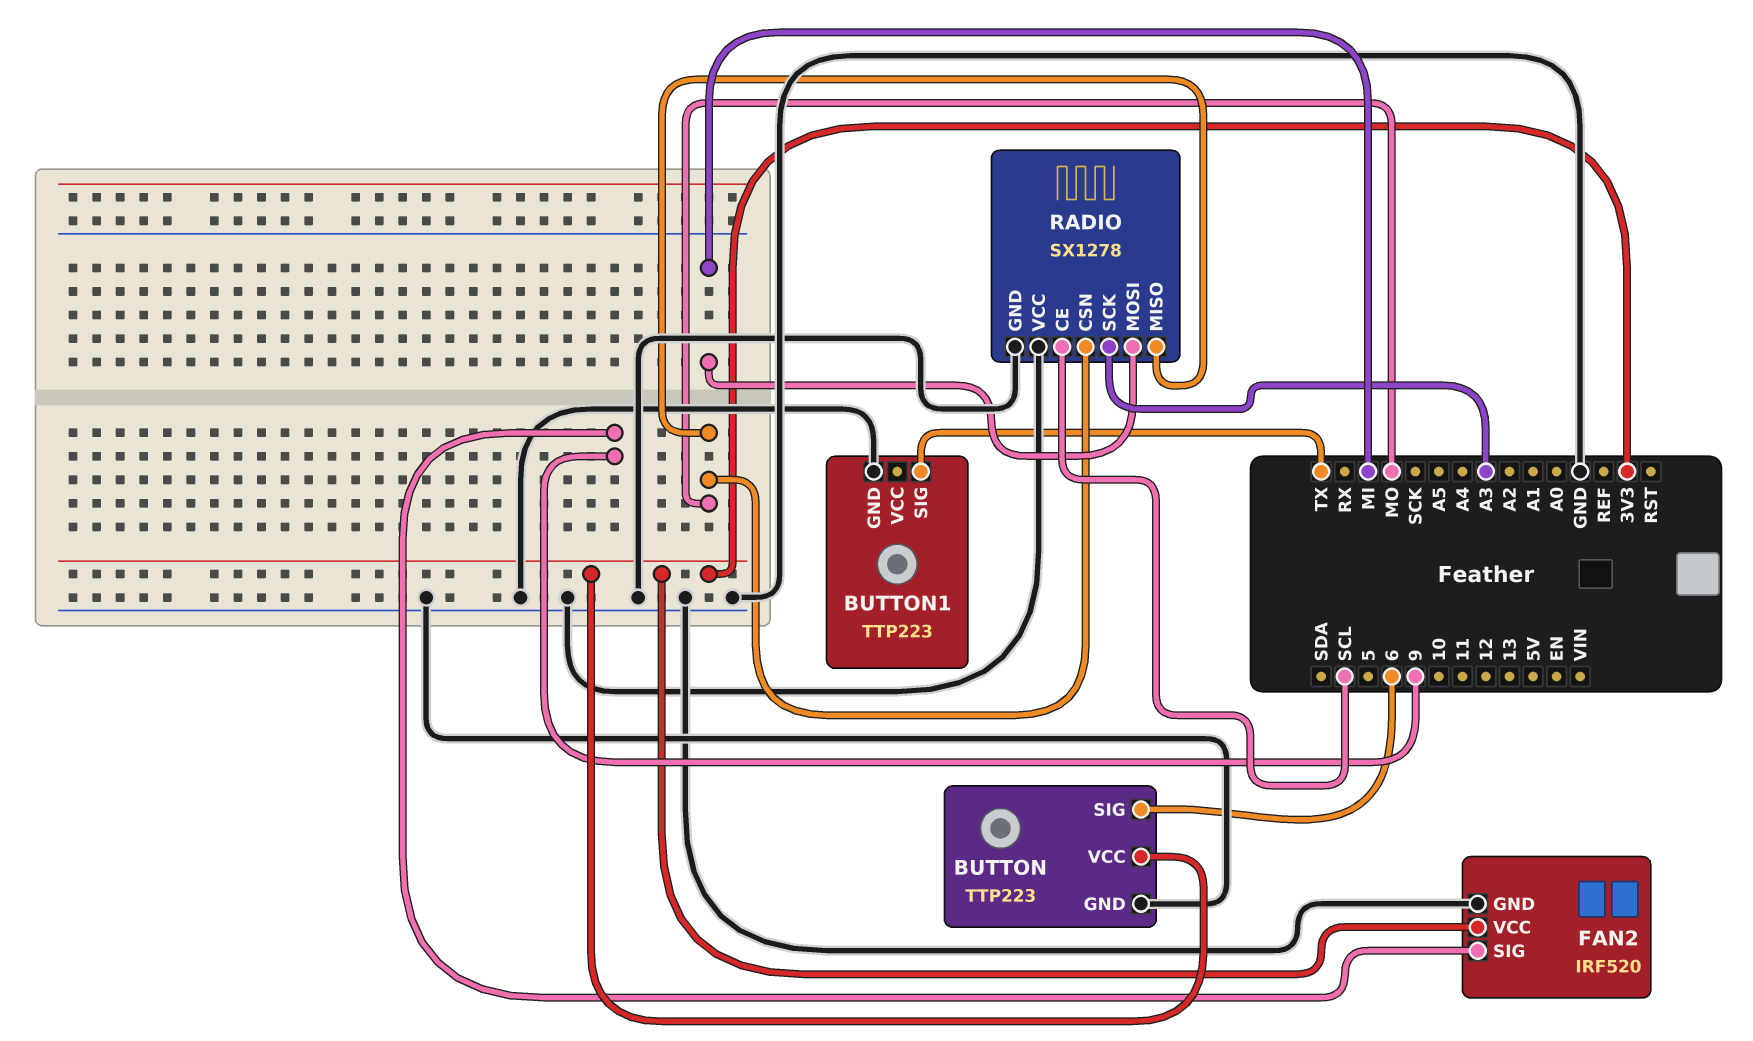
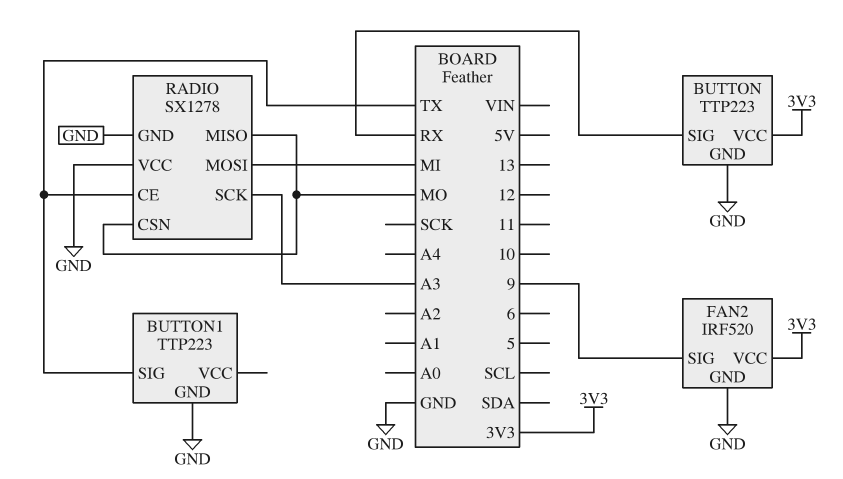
BUTTON pin SIG: 6 -> RX
RADIO pin CE: SCL -> TX

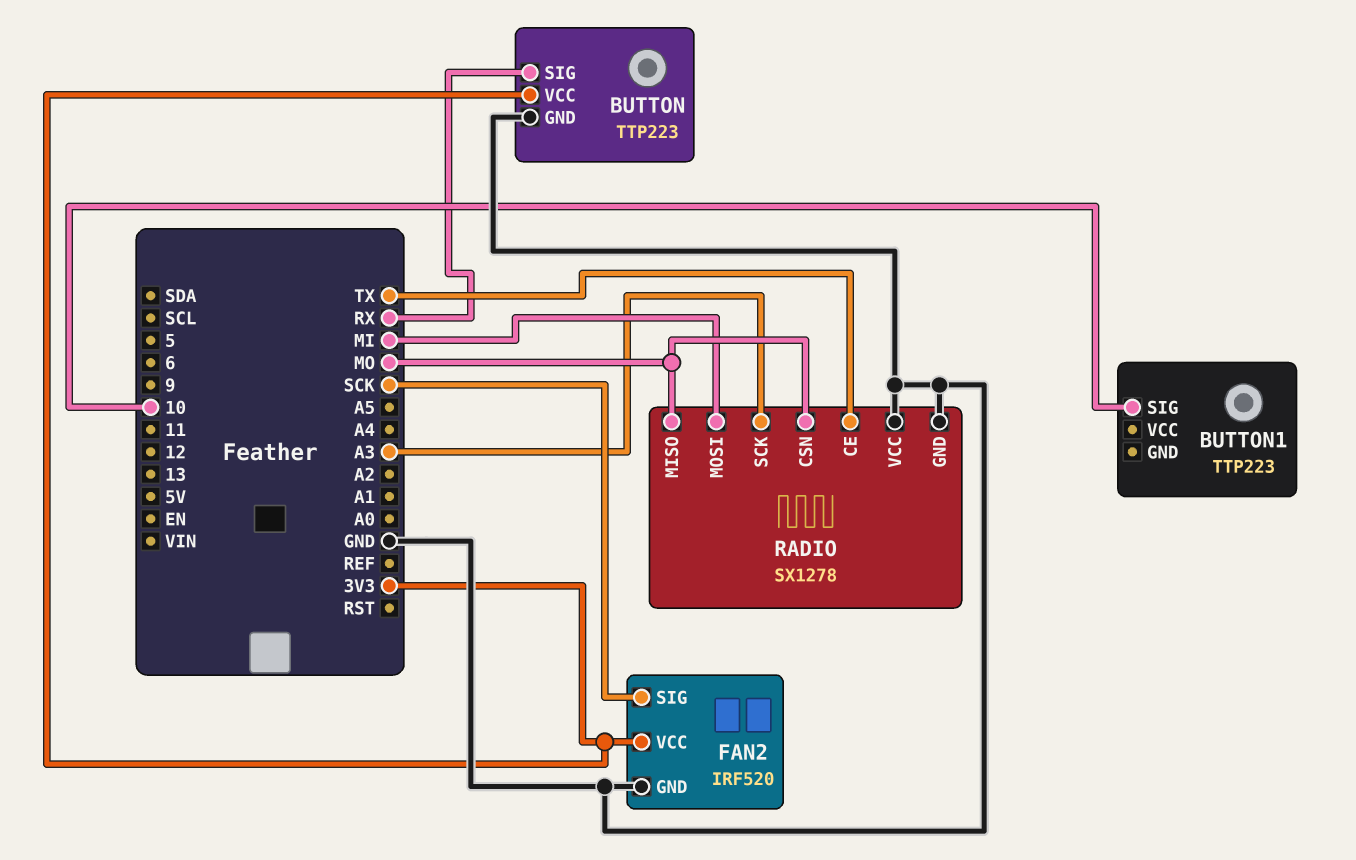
BUTTON1 pin GND: GND -> none
BUTTON1 pin SIG: TX -> 10
FAN2 pin SIG: 9 -> SCK

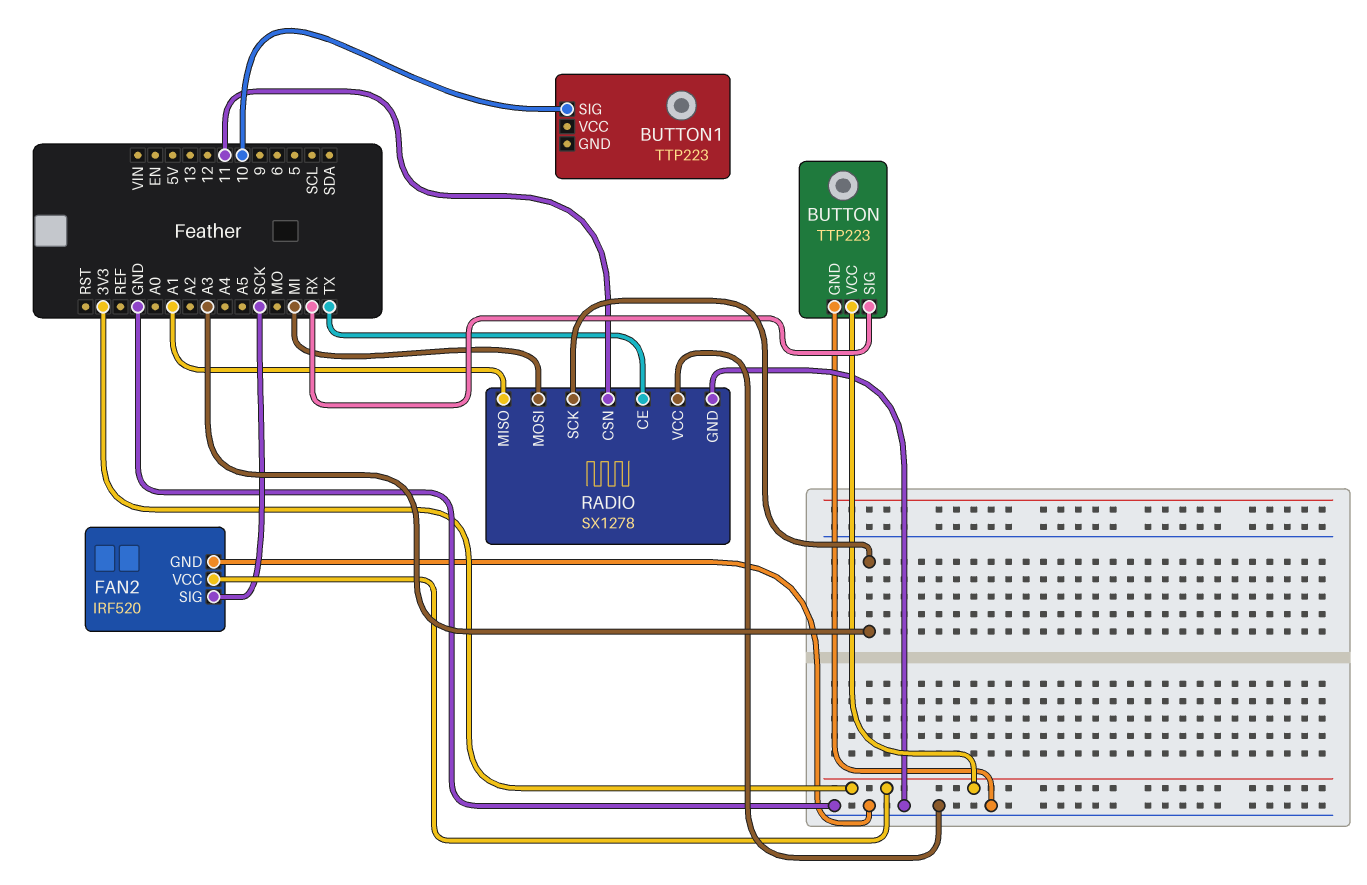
RADIO pin CSN: MO -> 11
RADIO pin MISO: MO -> A1

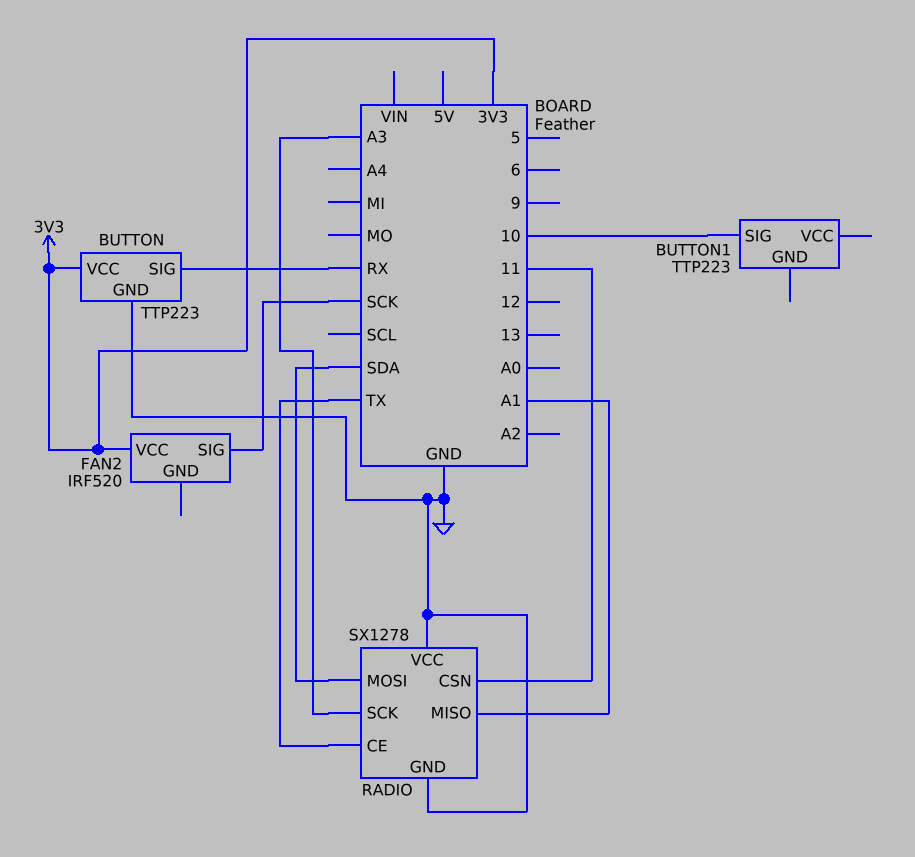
FAN2 pin GND: GND -> none
RADIO pin MOSI: MI -> SDA

